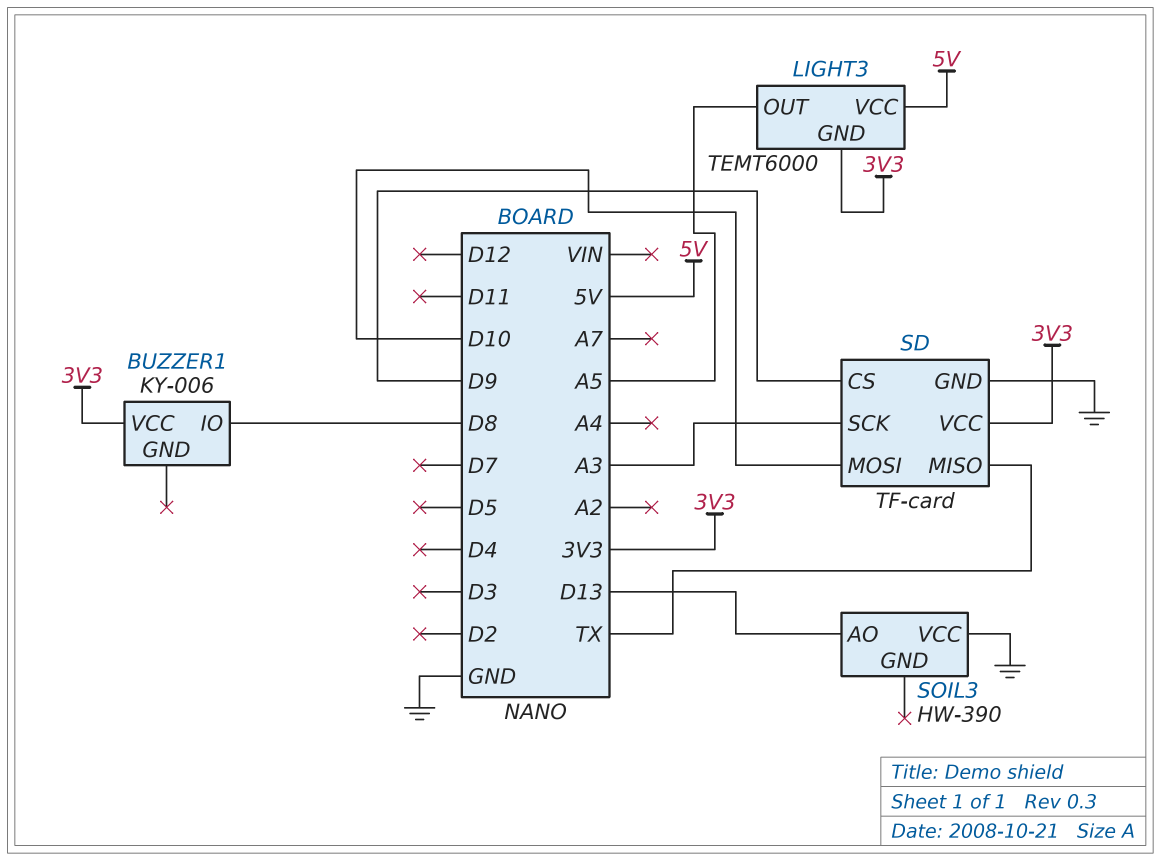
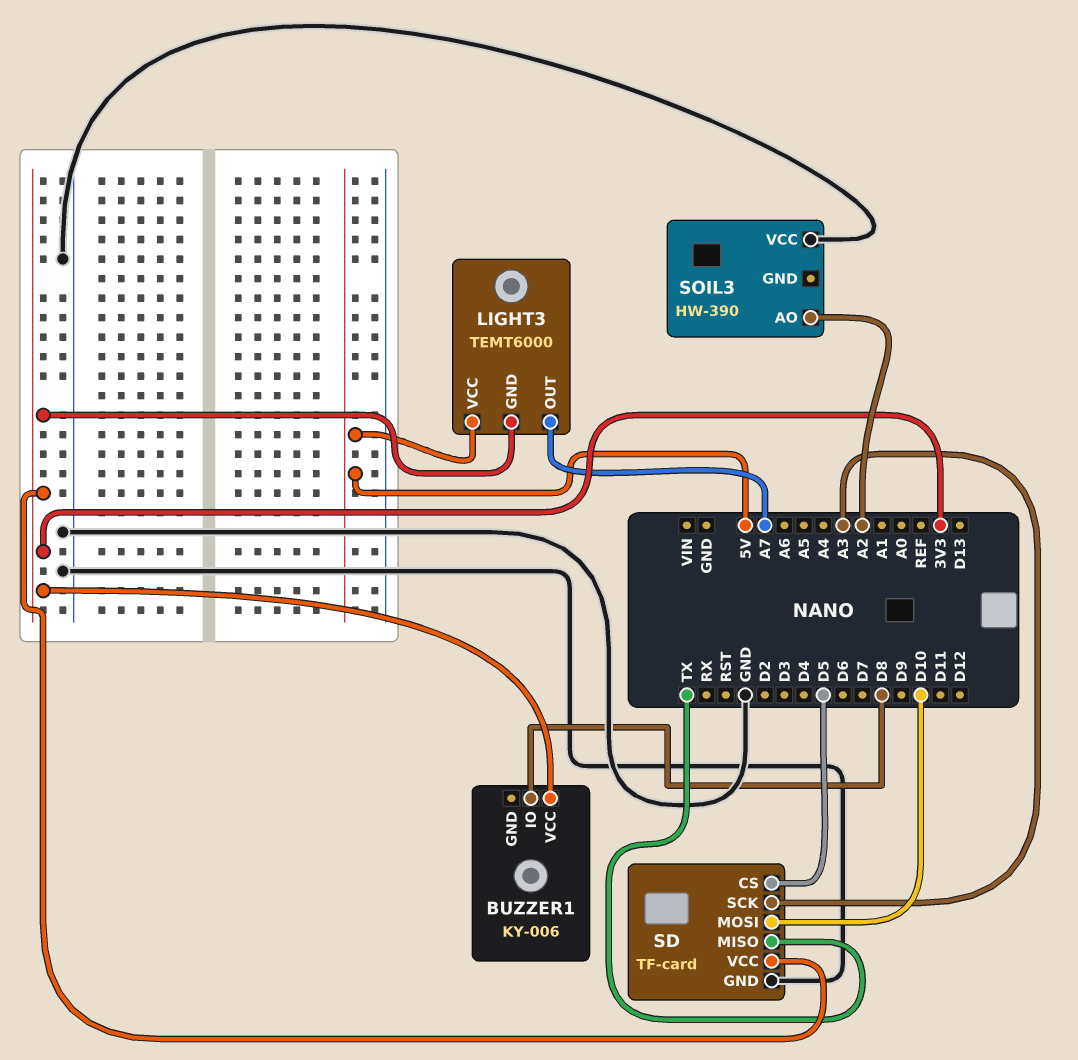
LIGHT3 pin OUT: A5 -> A7
SD pin CS: D9 -> D5
SOIL3 pin AO: D13 -> A2

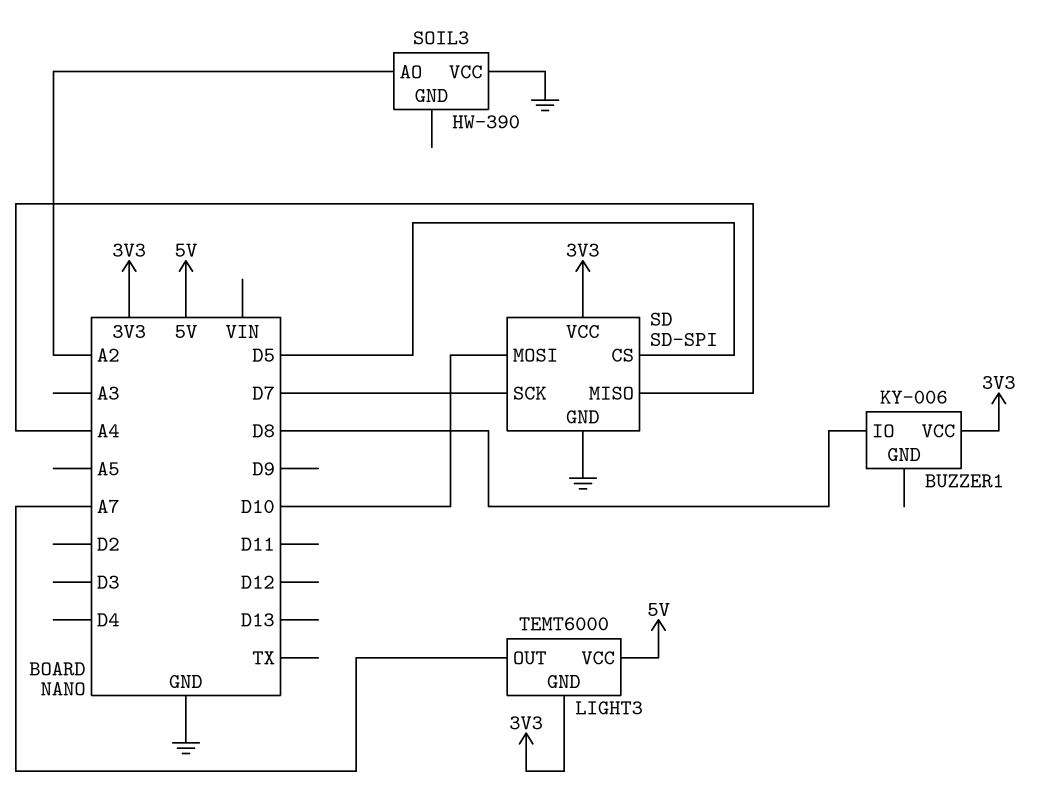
SD: TF-card -> SD-SPI
SD pin MISO: TX -> A4
SD pin SCK: A3 -> D7

